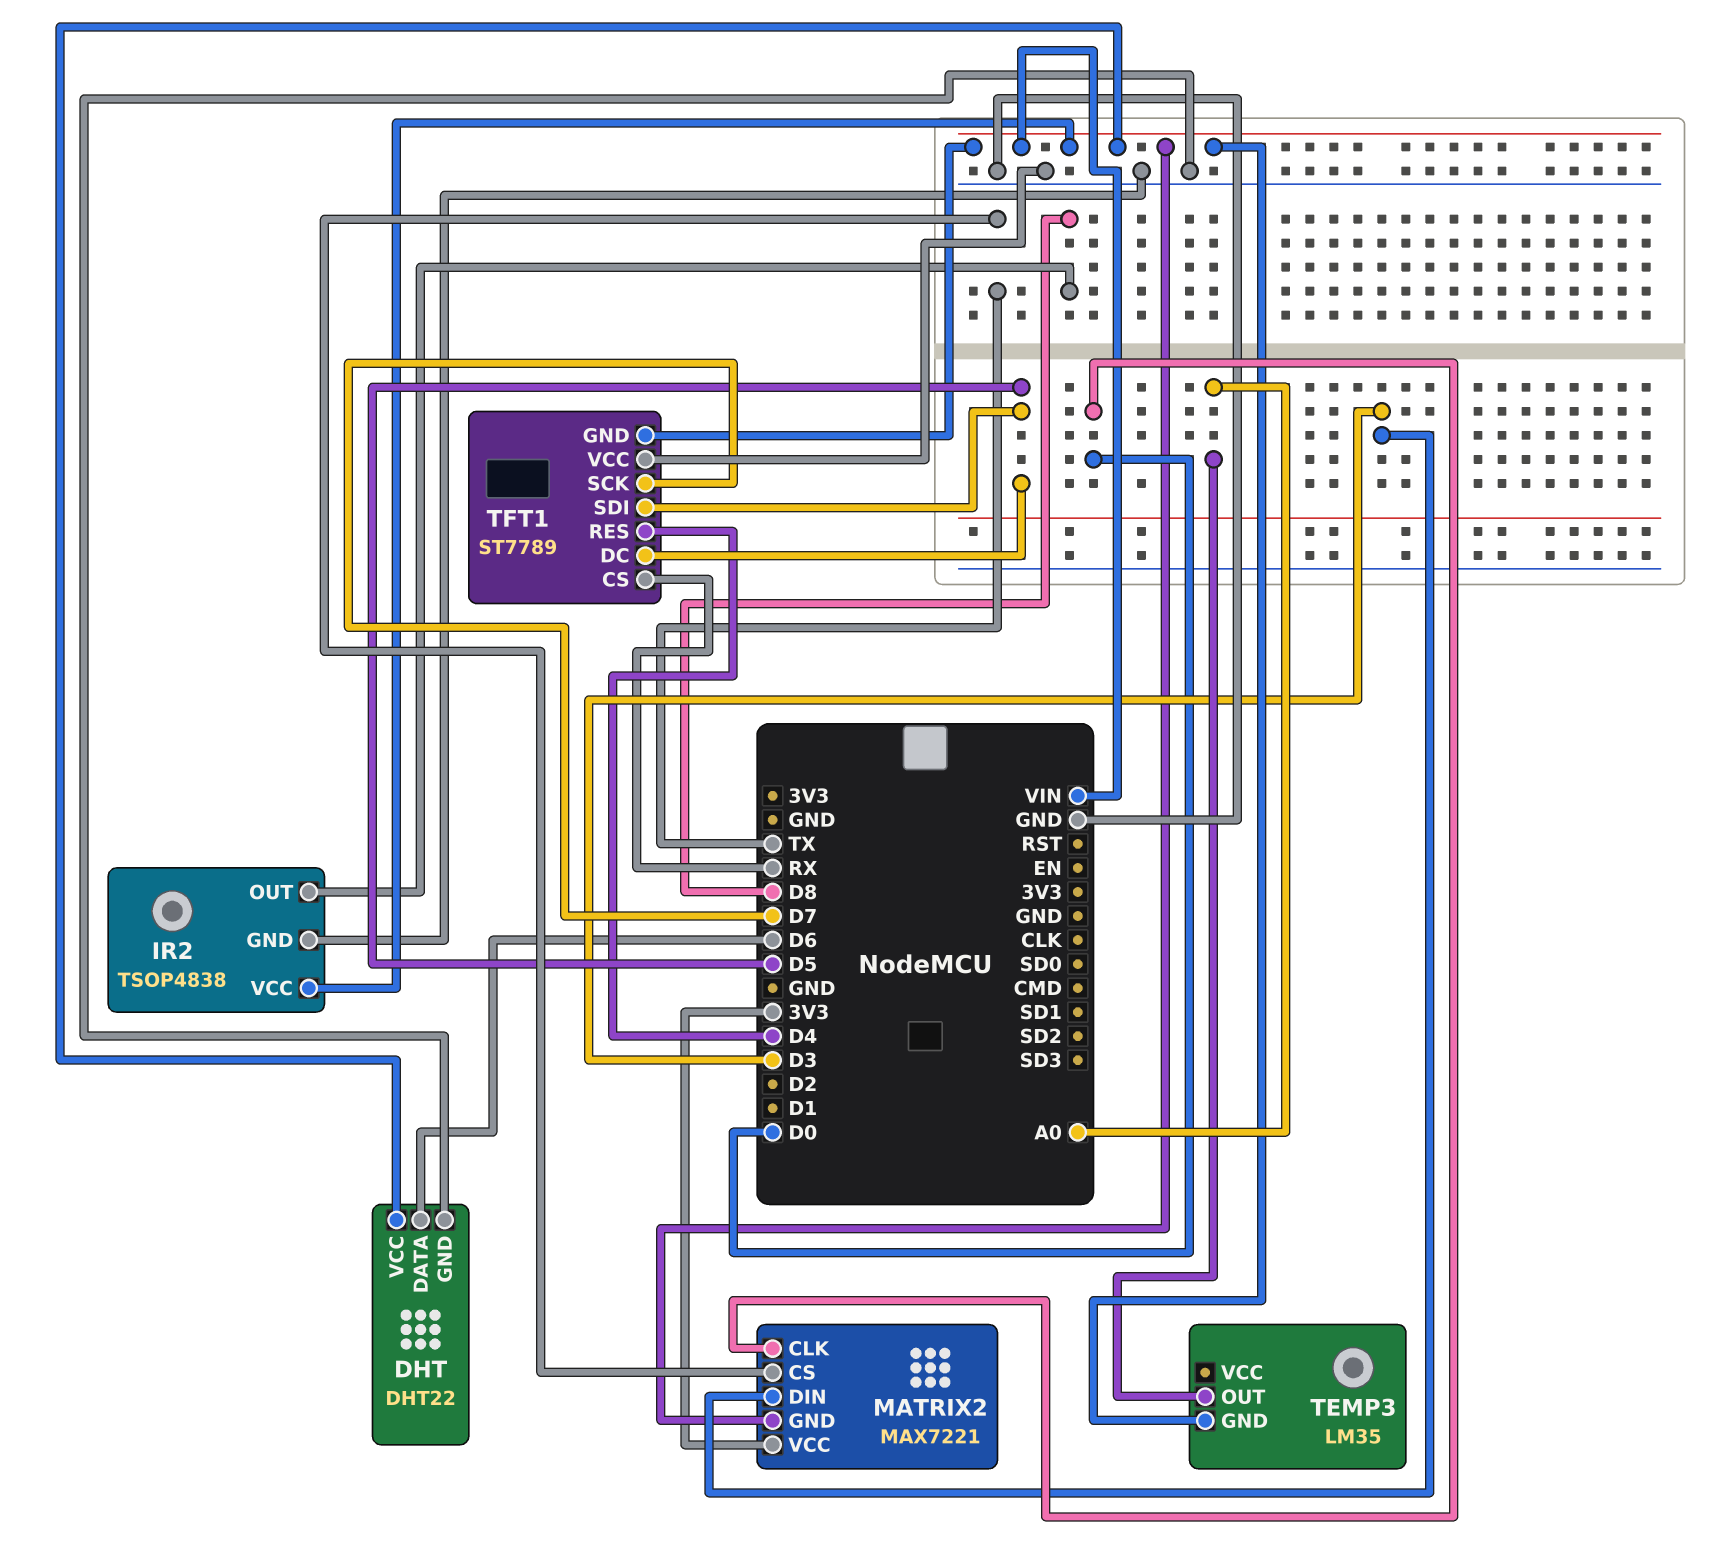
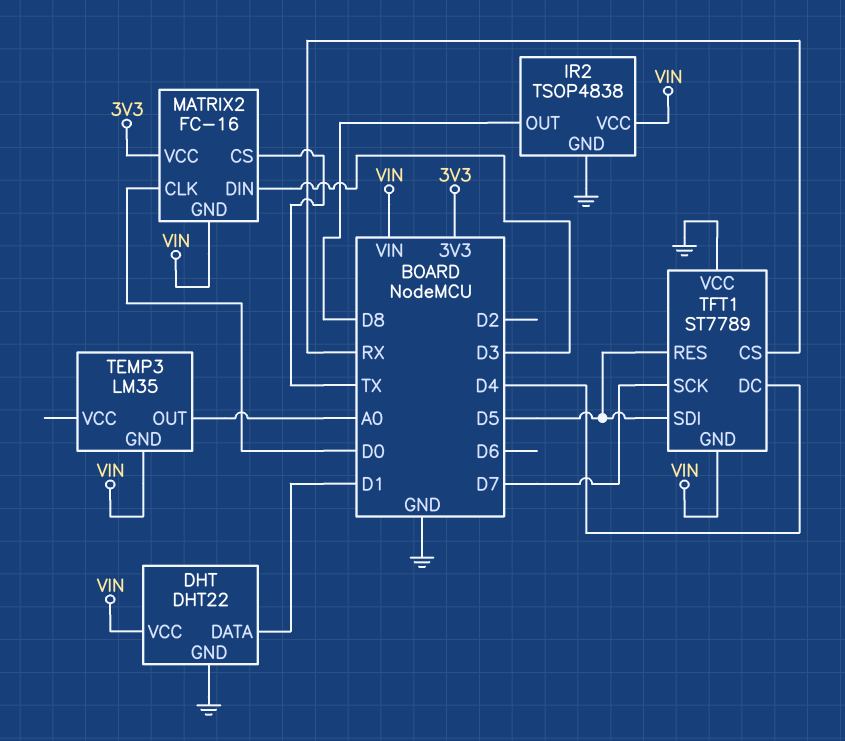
DHT pin DATA: D6 -> D1
MATRIX2: MAX7221 -> FC-16
TFT1 pin DC: D5 -> D4
TFT1 pin RES: D4 -> D5

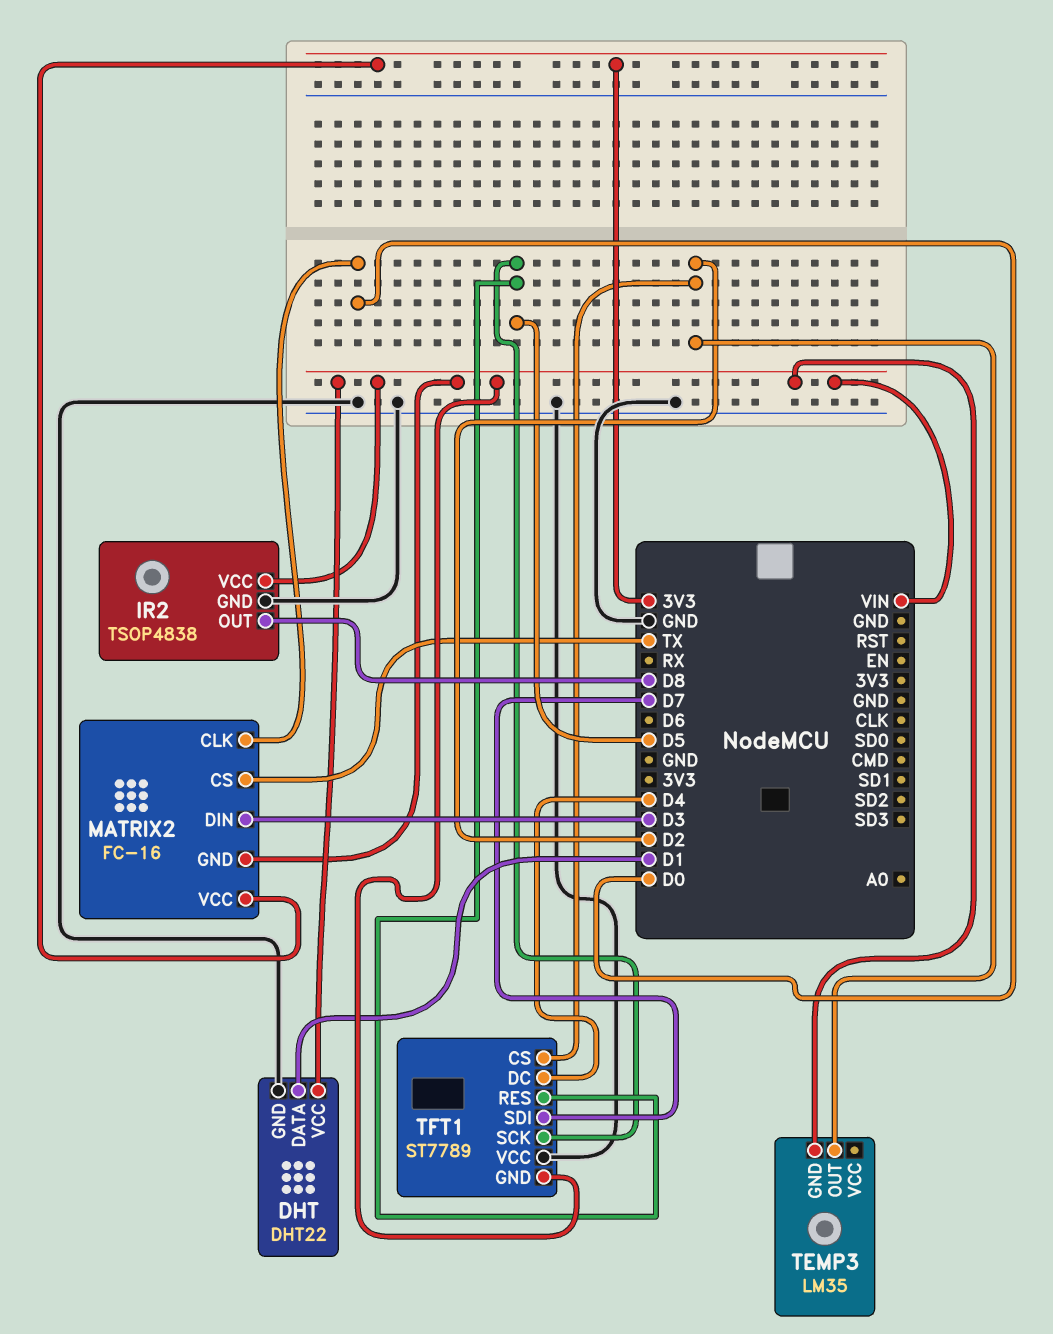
TEMP3 pin OUT: A0 -> D2
TFT1 pin CS: RX -> D2
TFT1 pin SCK: D7 -> D5
TFT1 pin SDI: D5 -> D7

